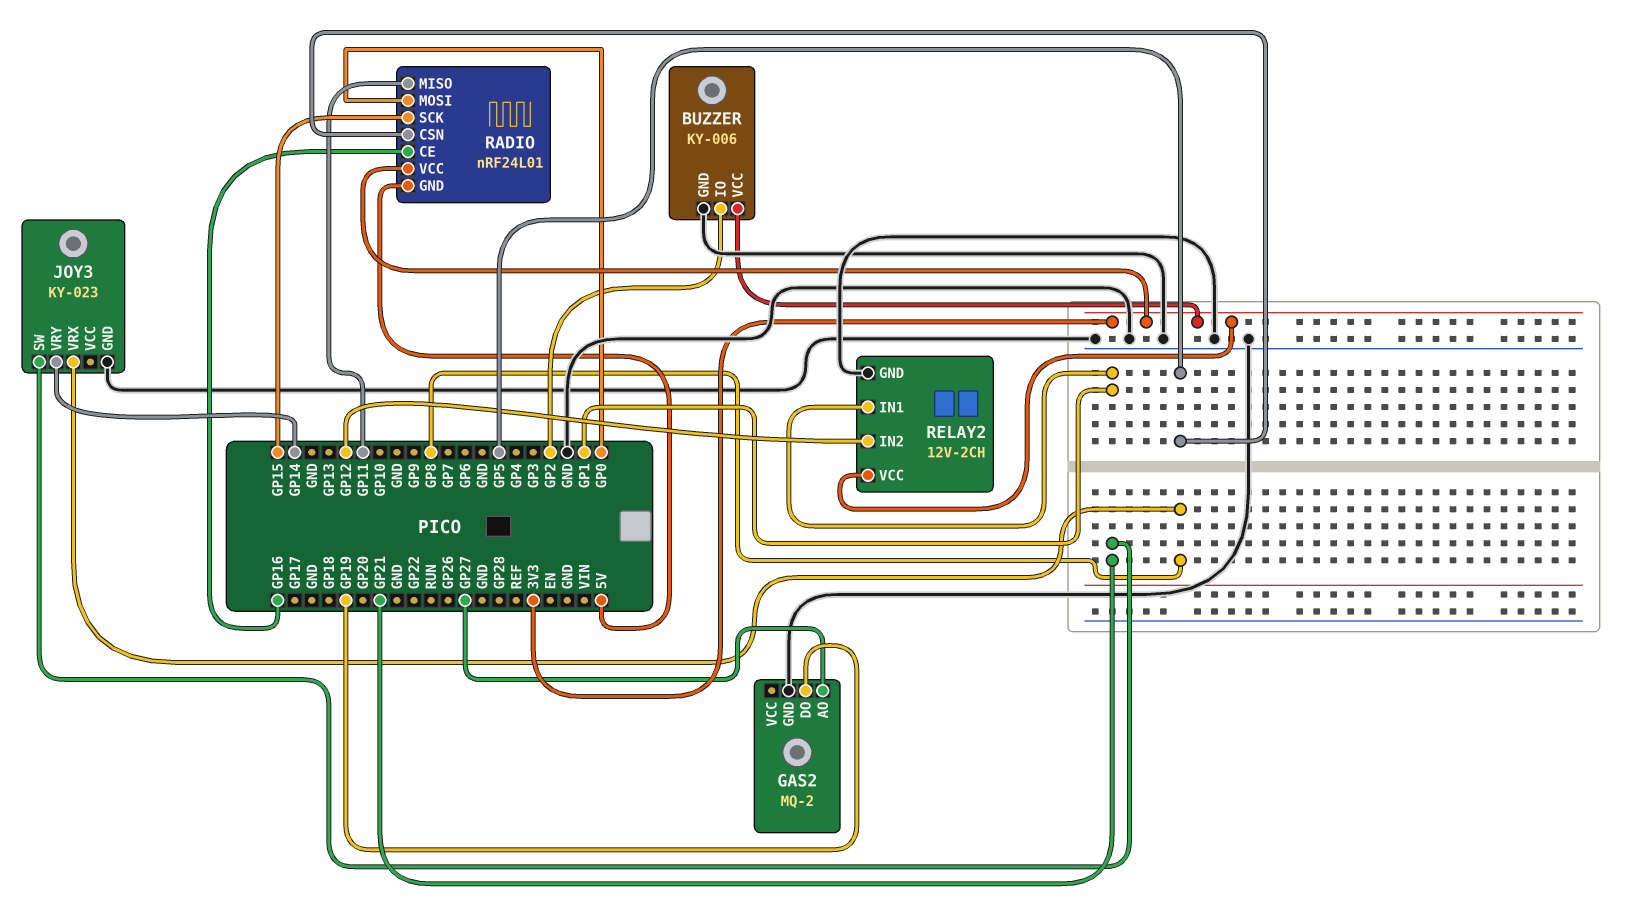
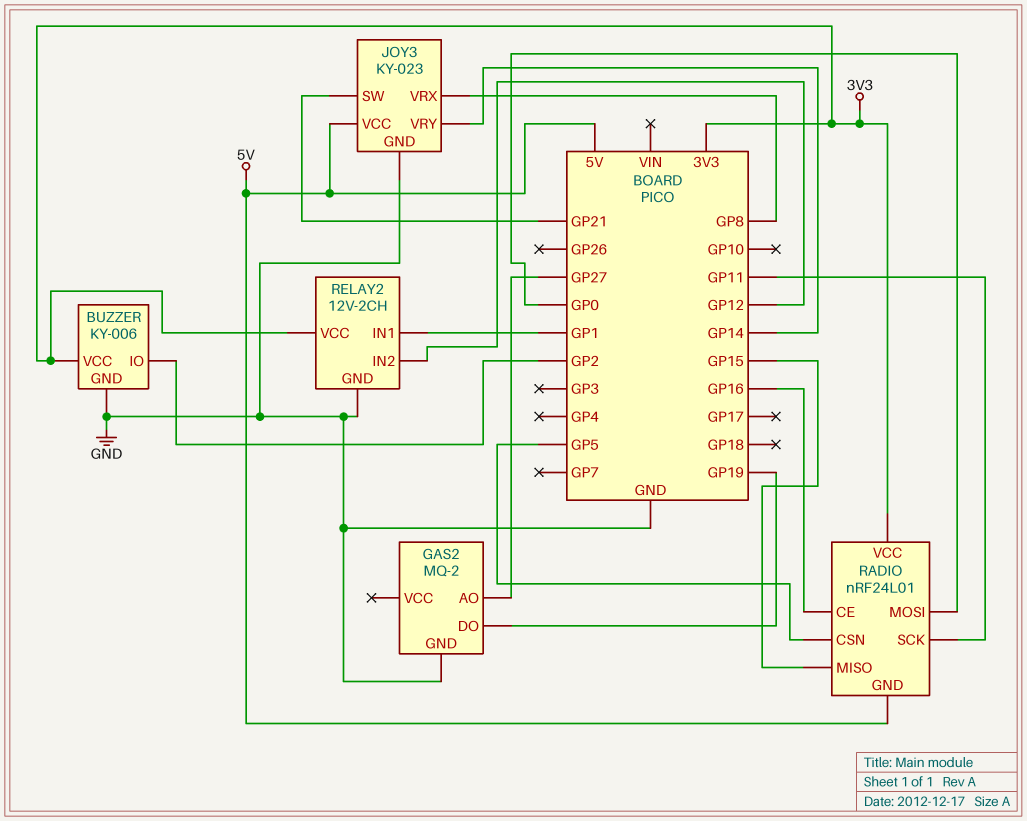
JOY3 pin VCC: none -> 5V
RADIO pin MISO: GP11 -> GP15
RADIO pin SCK: GP15 -> GP11

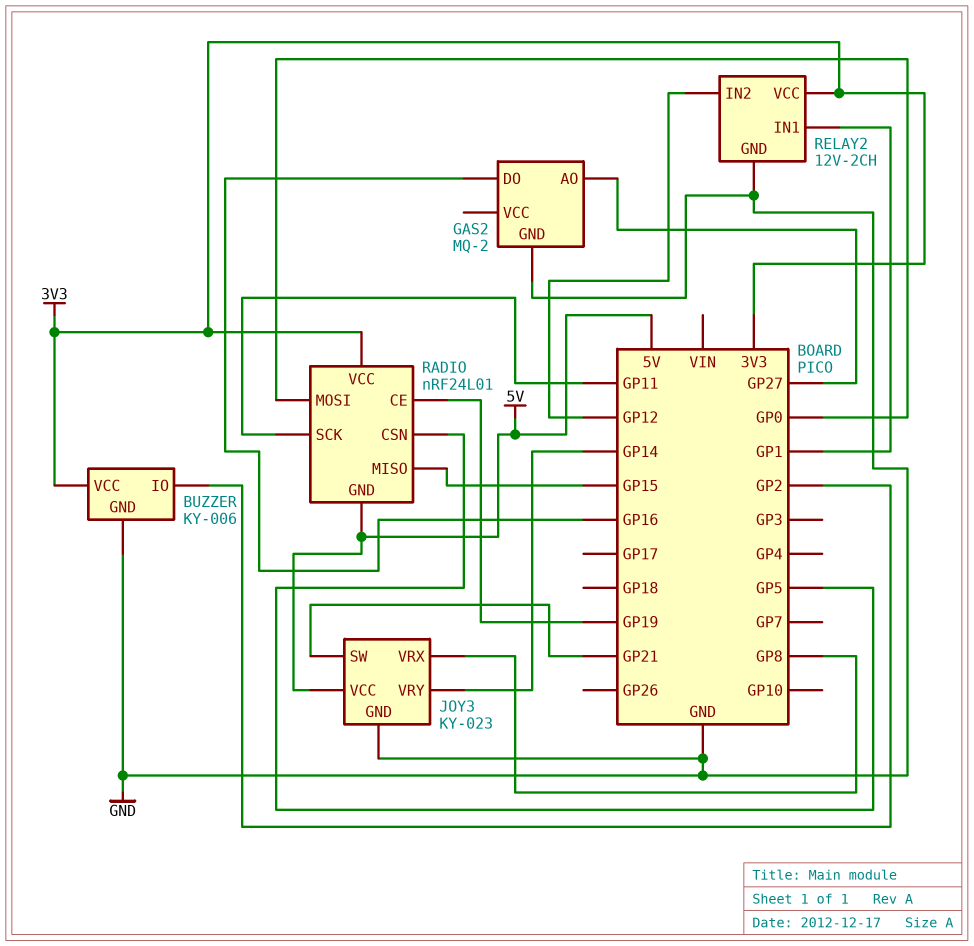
GAS2 pin DO: GP19 -> GP16
RADIO pin CE: GP16 -> GP19

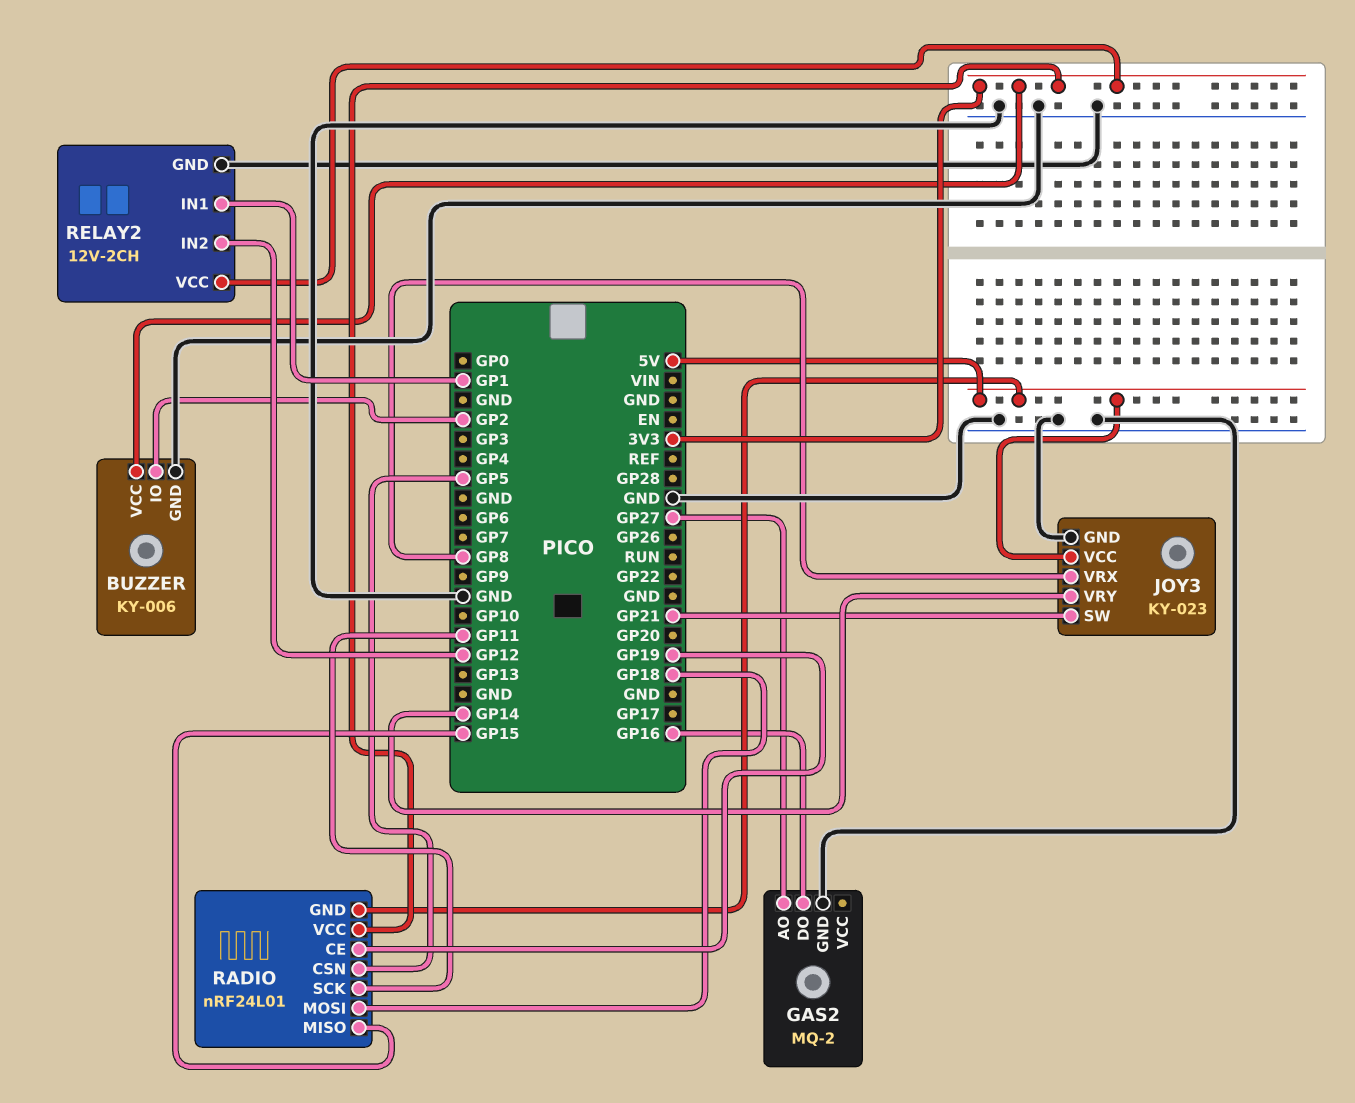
RADIO pin MOSI: GP0 -> GP18

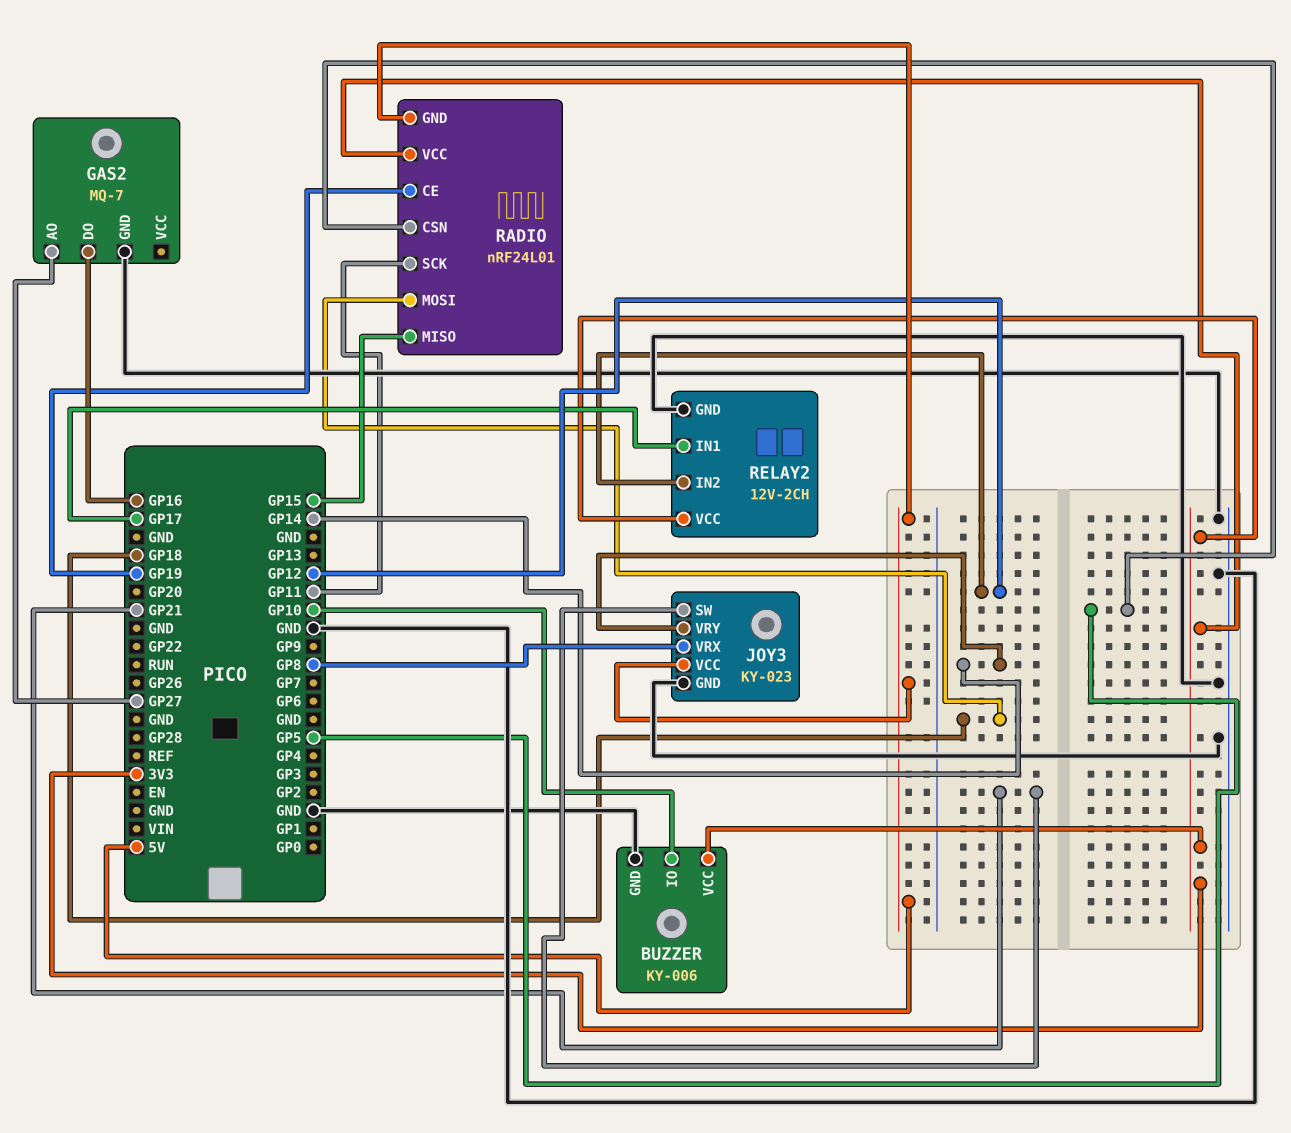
BUZZER pin IO: GP2 -> GP10
GAS2: MQ-2 -> MQ-7
RELAY2 pin IN1: GP1 -> GP17

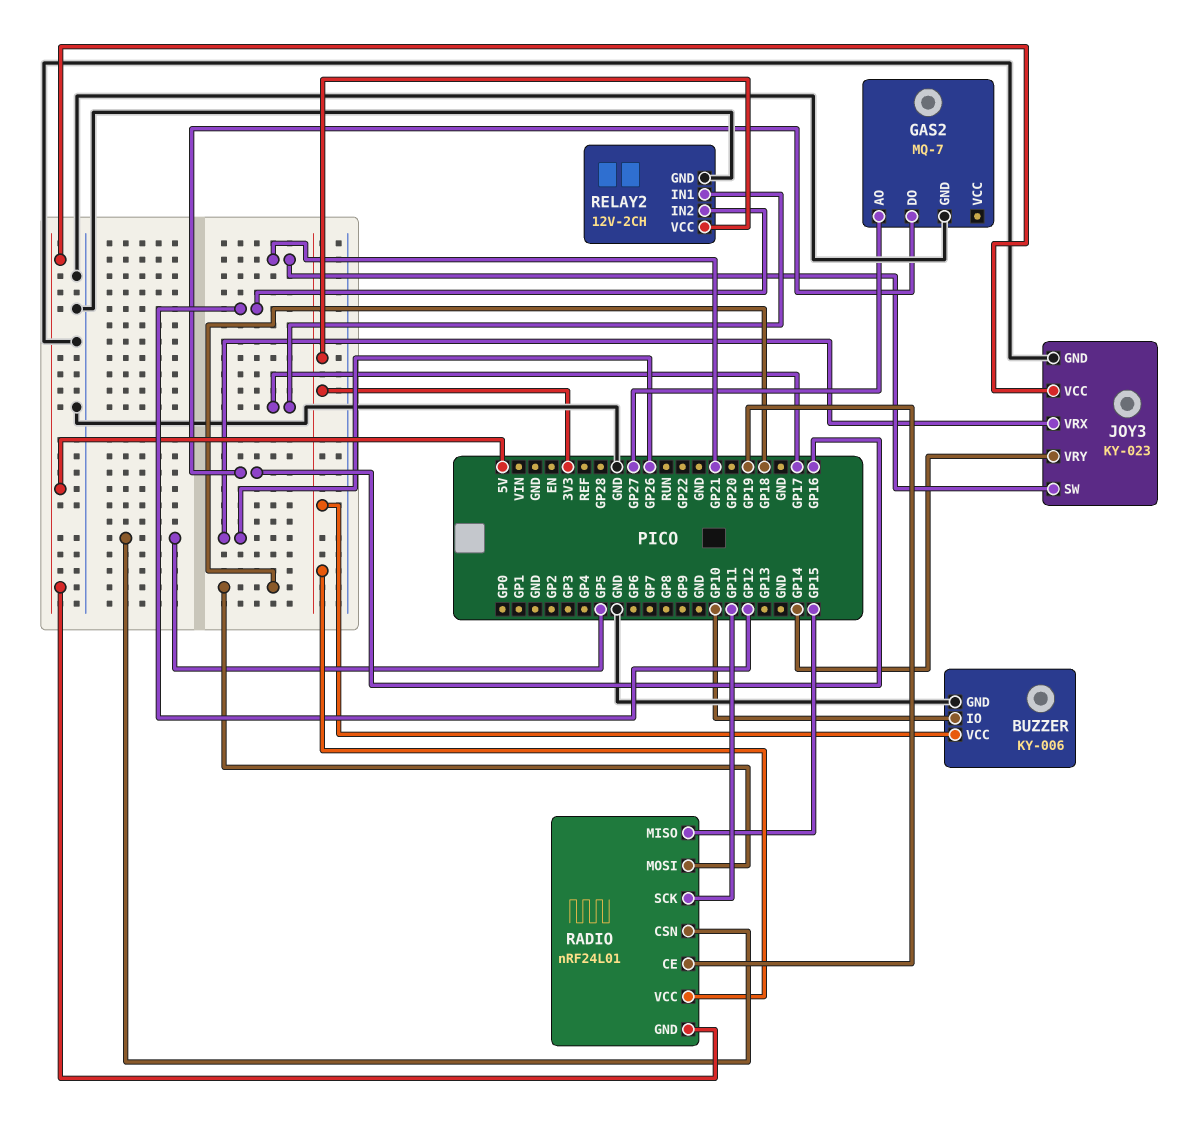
JOY3 pin VRX: GP8 -> GP26

